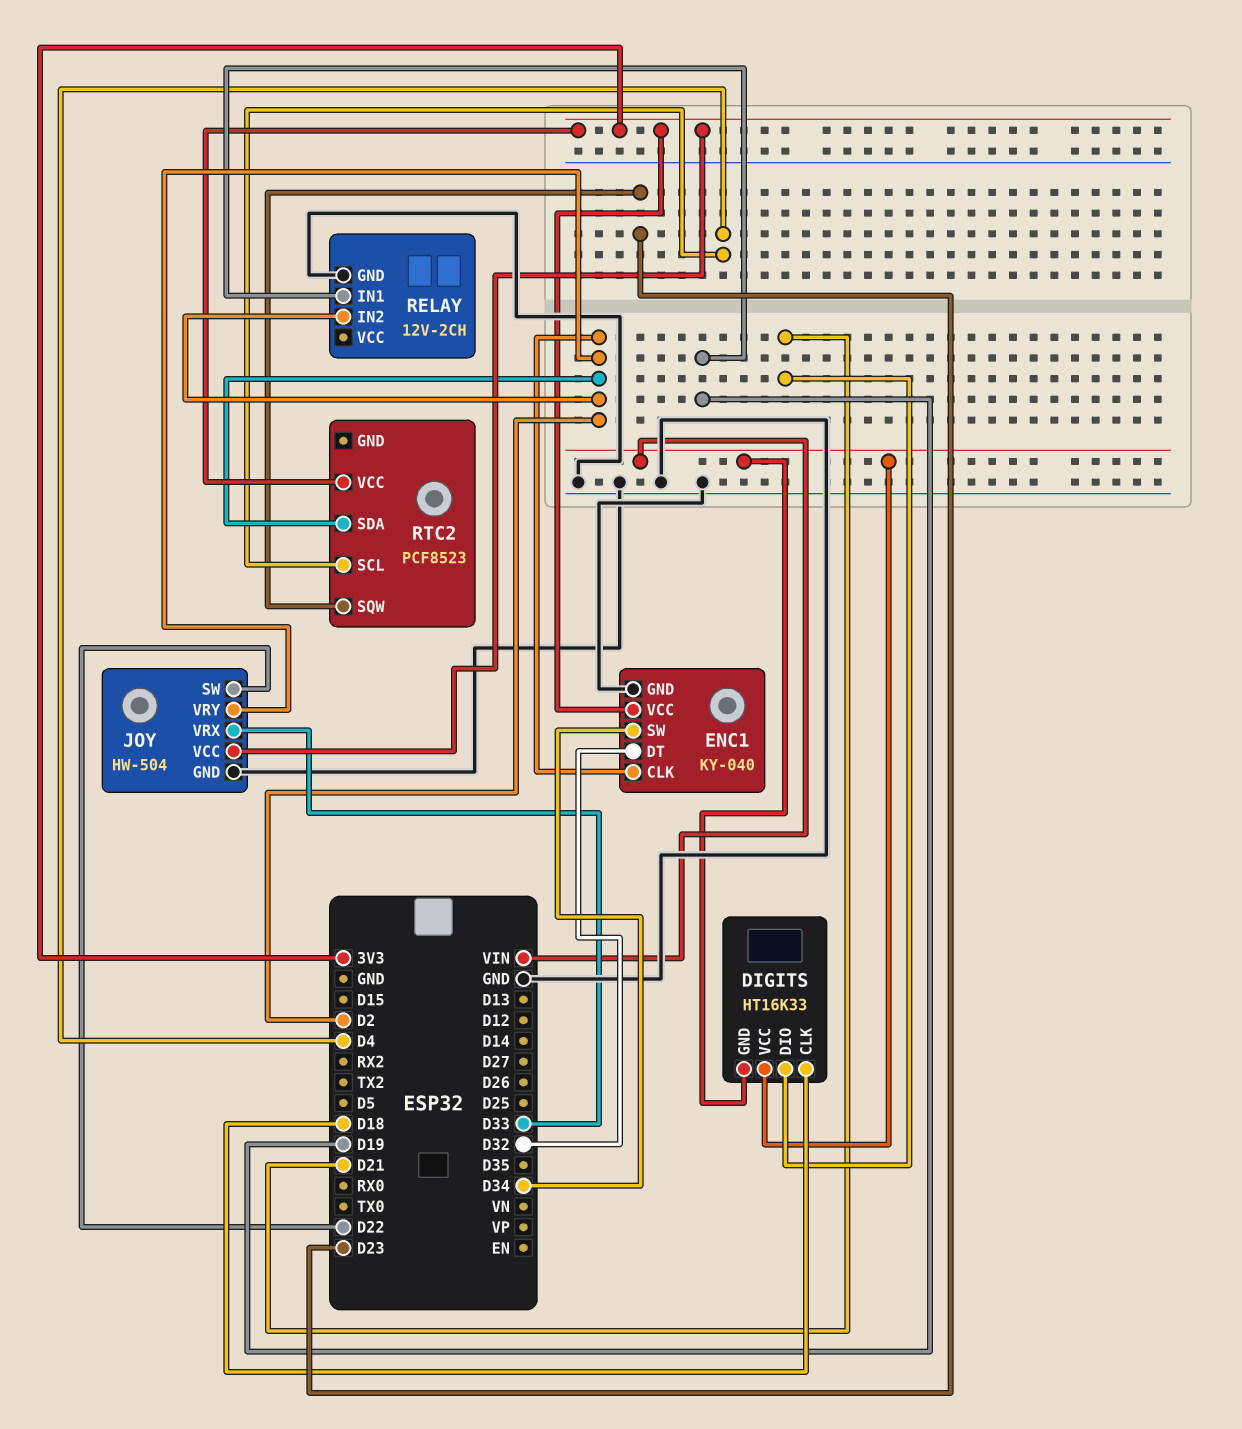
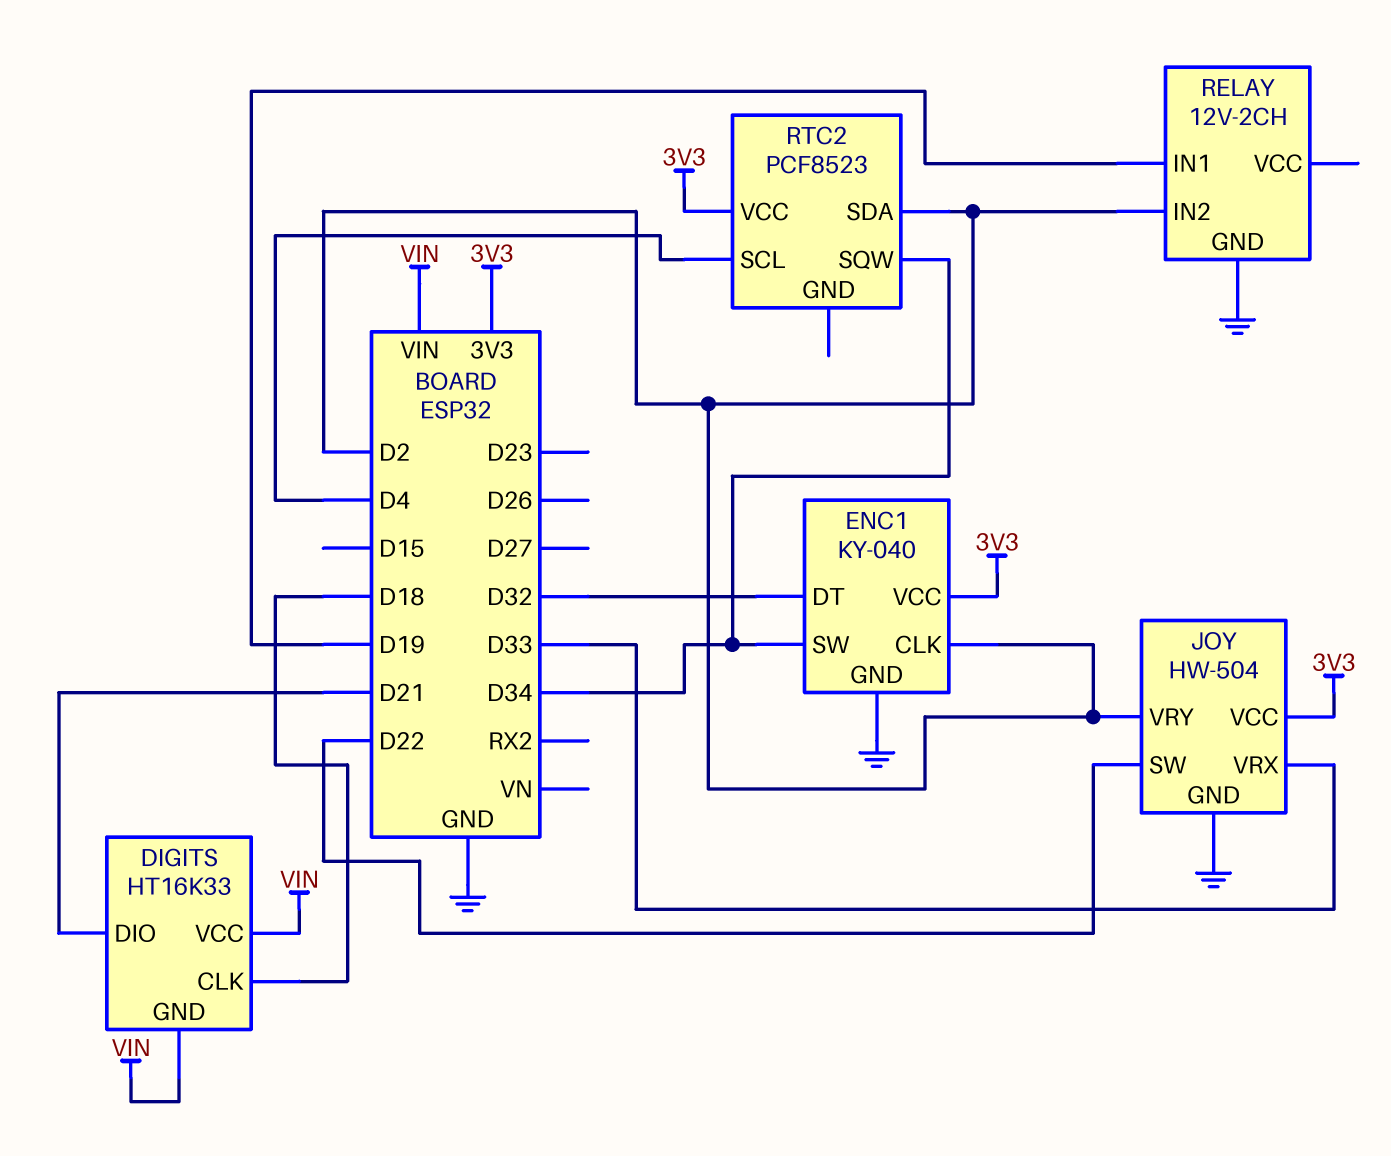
RTC2 pin SQW: D23 -> D34

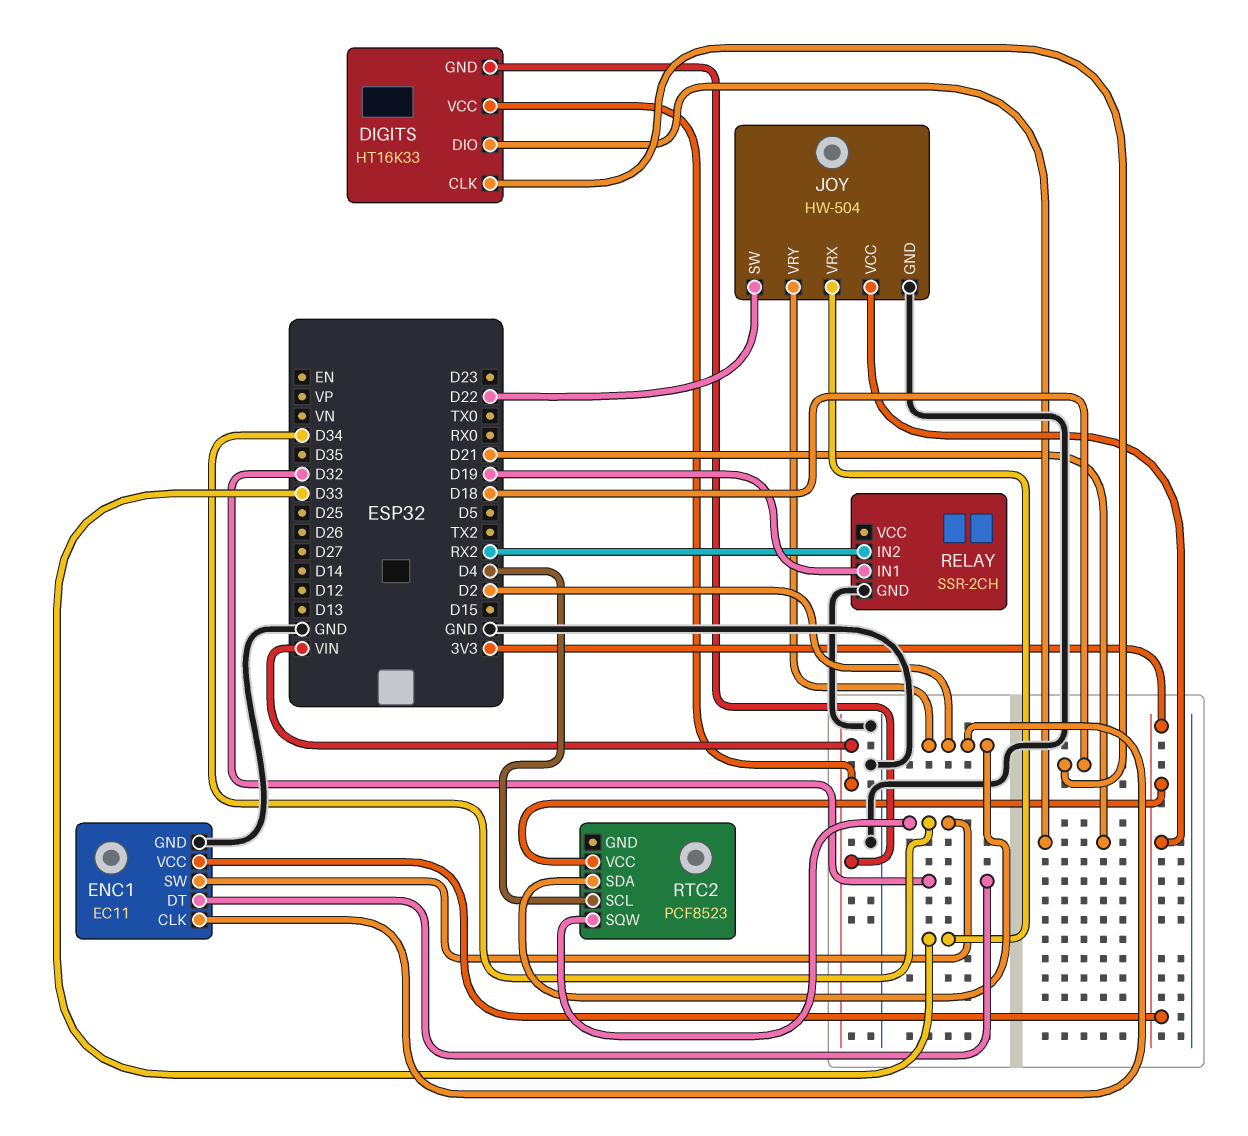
ENC1: KY-040 -> EC11
RELAY: 12V-2CH -> SSR-2CH
RELAY pin IN2: D2 -> RX2

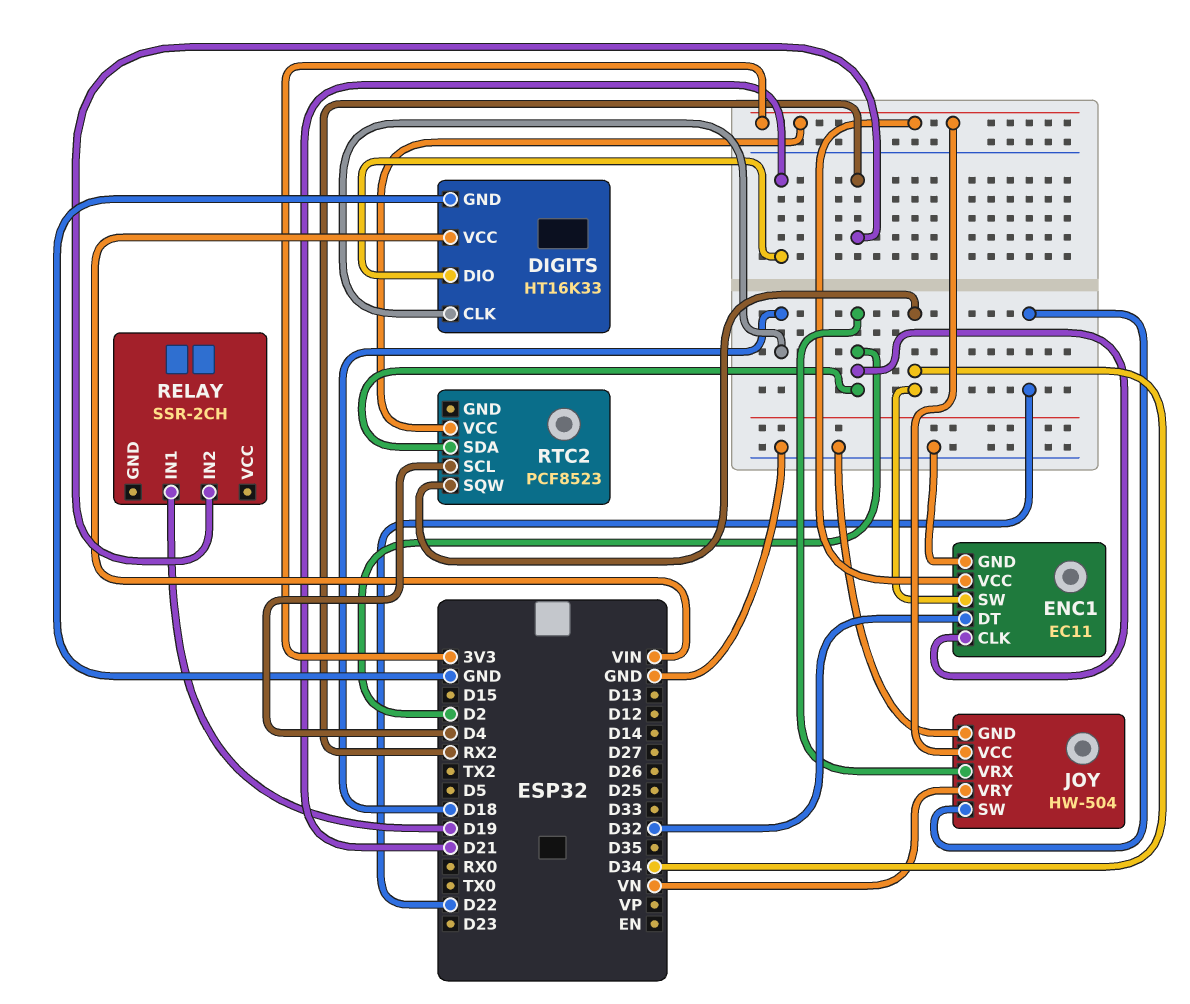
DIGITS pin GND: VIN -> GND
JOY pin VRX: D33 -> D2
JOY pin VRY: D2 -> VN
RELAY pin GND: GND -> none

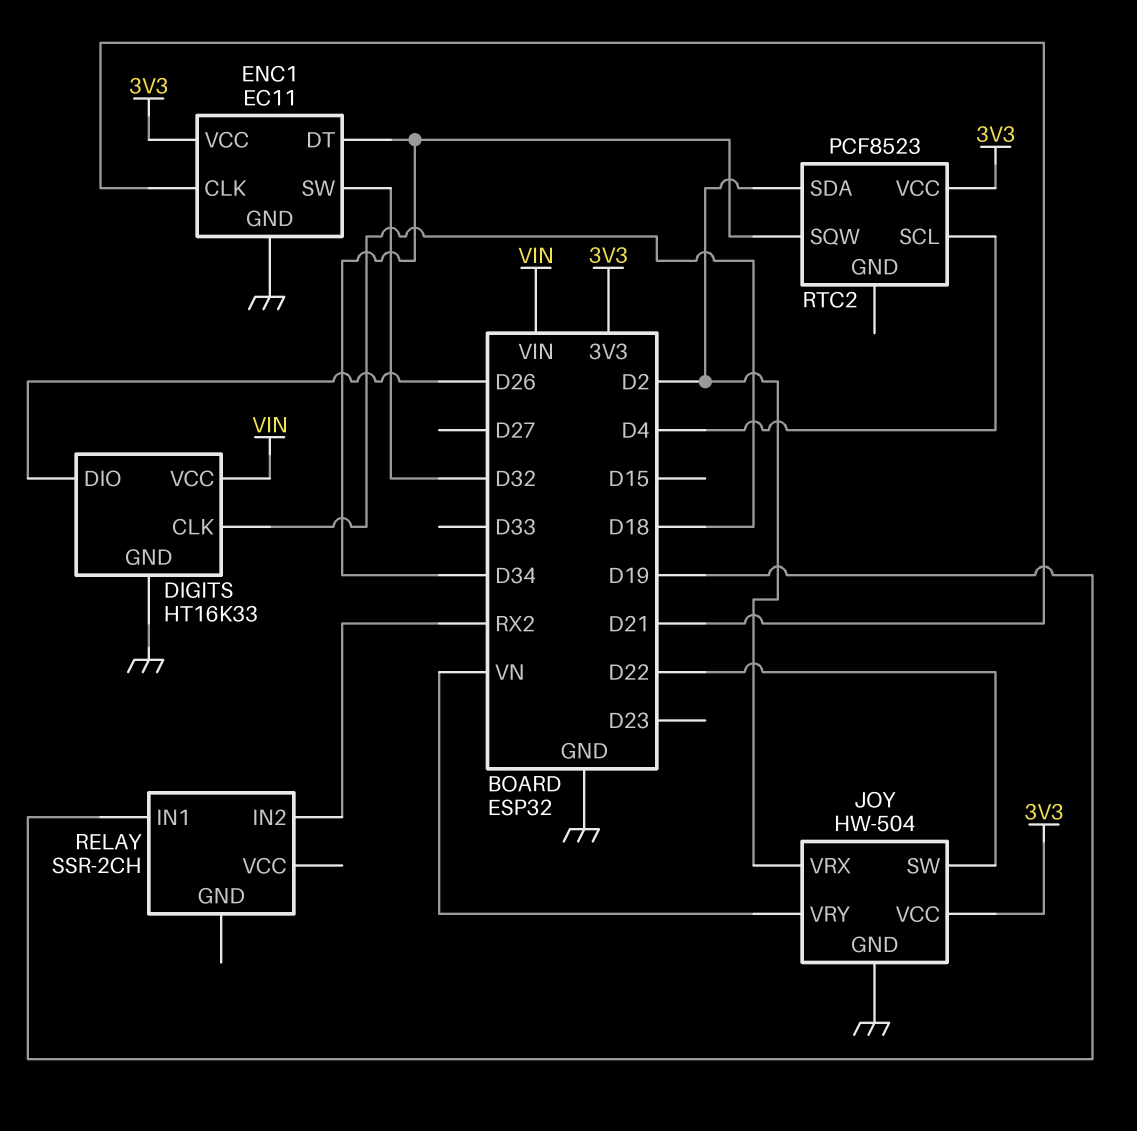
DIGITS pin DIO: D21 -> D26
ENC1 pin CLK: D2 -> D21
ENC1 pin DT: D32 -> D34
ENC1 pin SW: D34 -> D32

